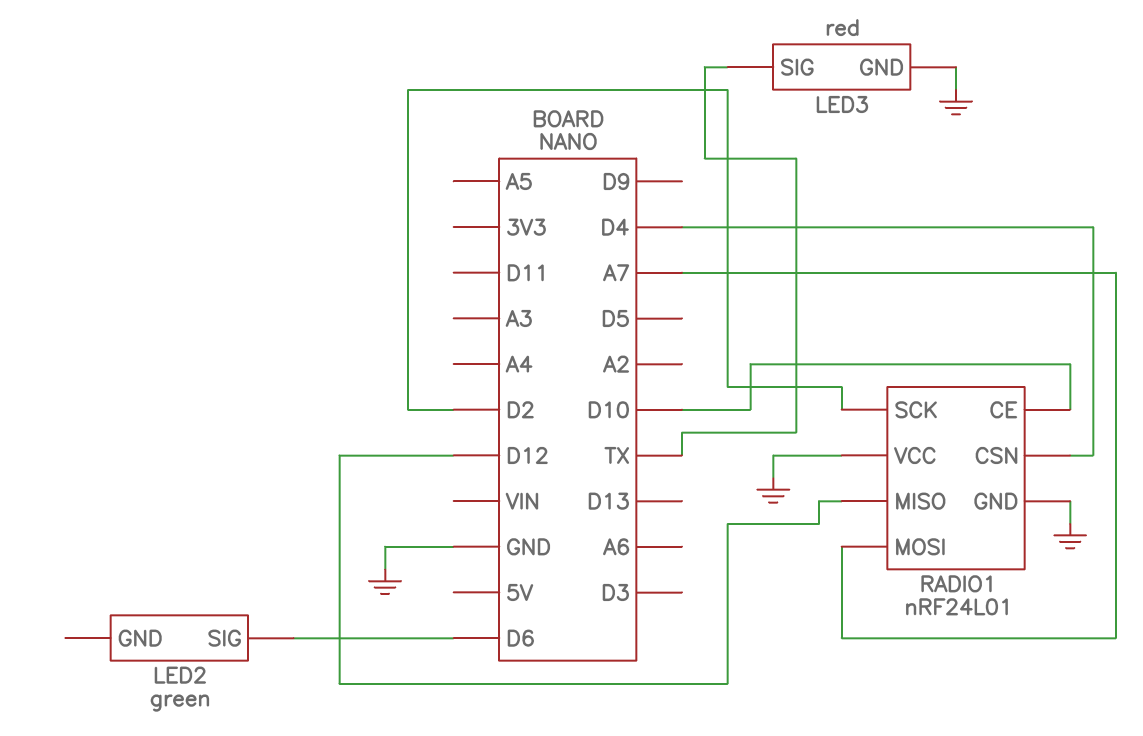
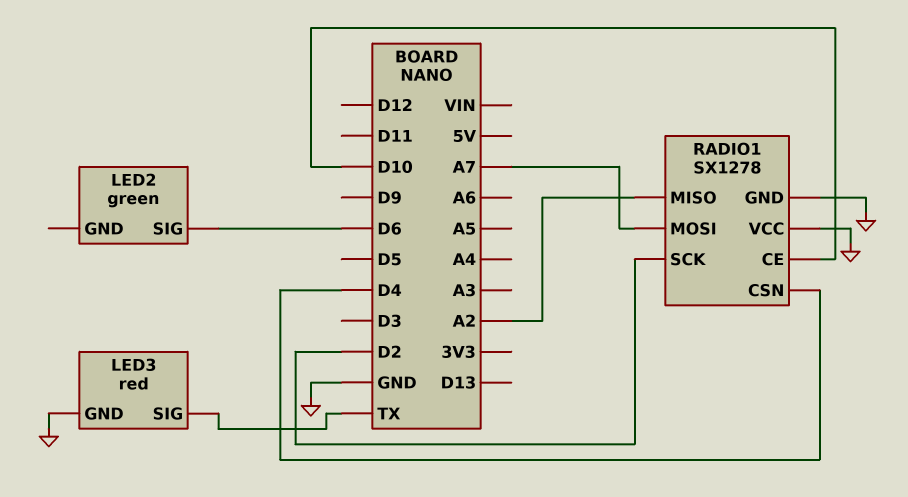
RADIO1: nRF24L01 -> SX1278
RADIO1 pin MISO: D12 -> A2

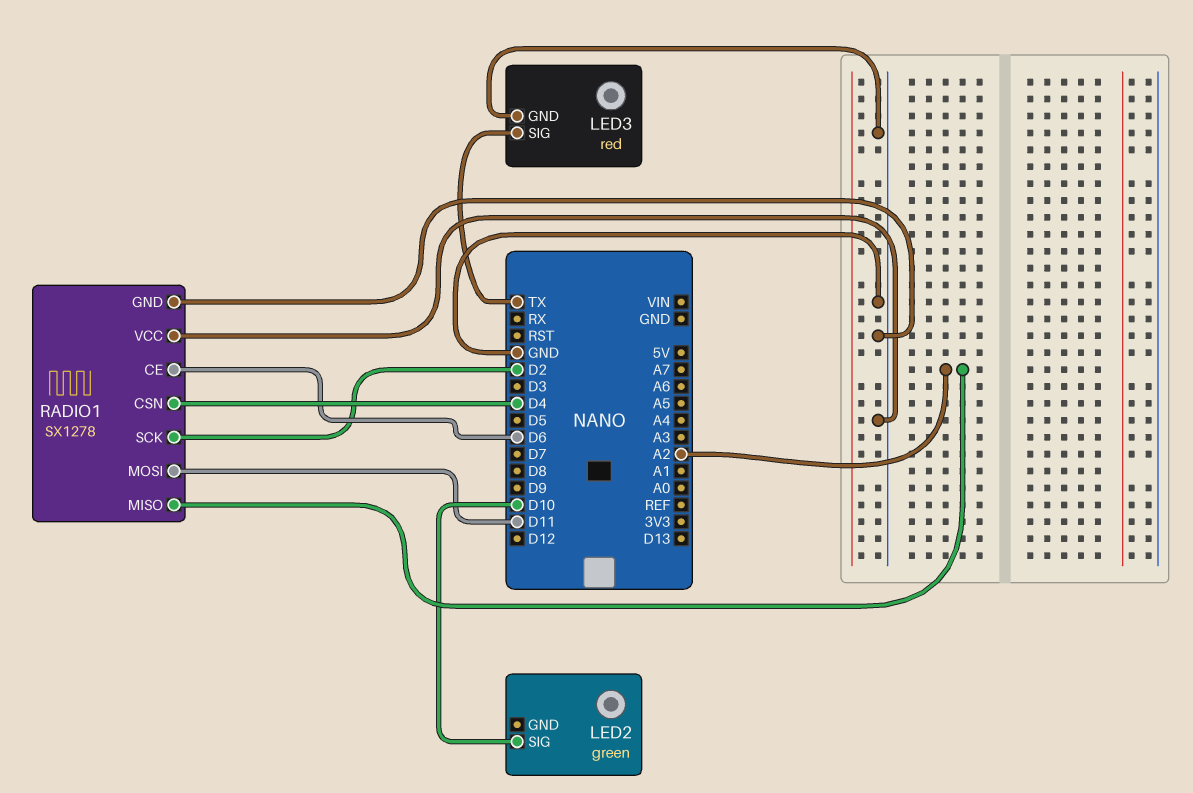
LED2 pin SIG: D6 -> D10
RADIO1 pin CE: D10 -> D6
RADIO1 pin MOSI: A7 -> D11

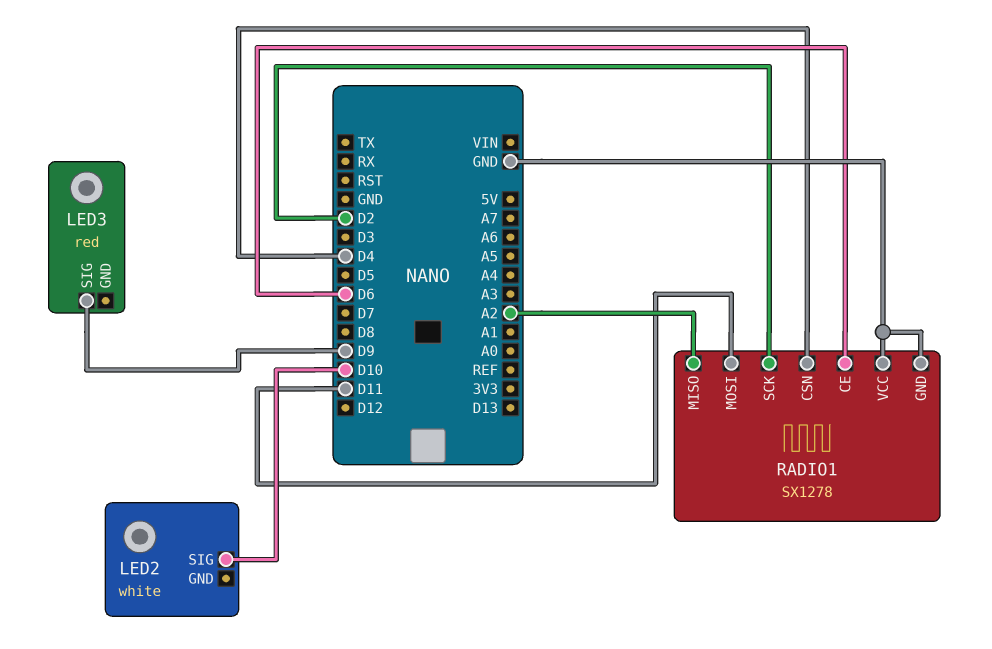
LED2: green -> white
LED3 pin GND: GND -> none
LED3 pin SIG: TX -> D9

